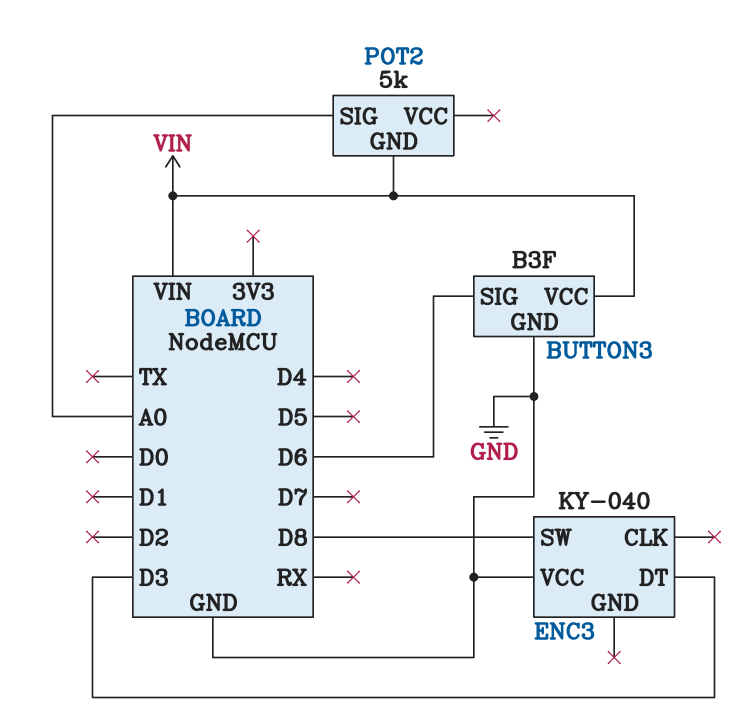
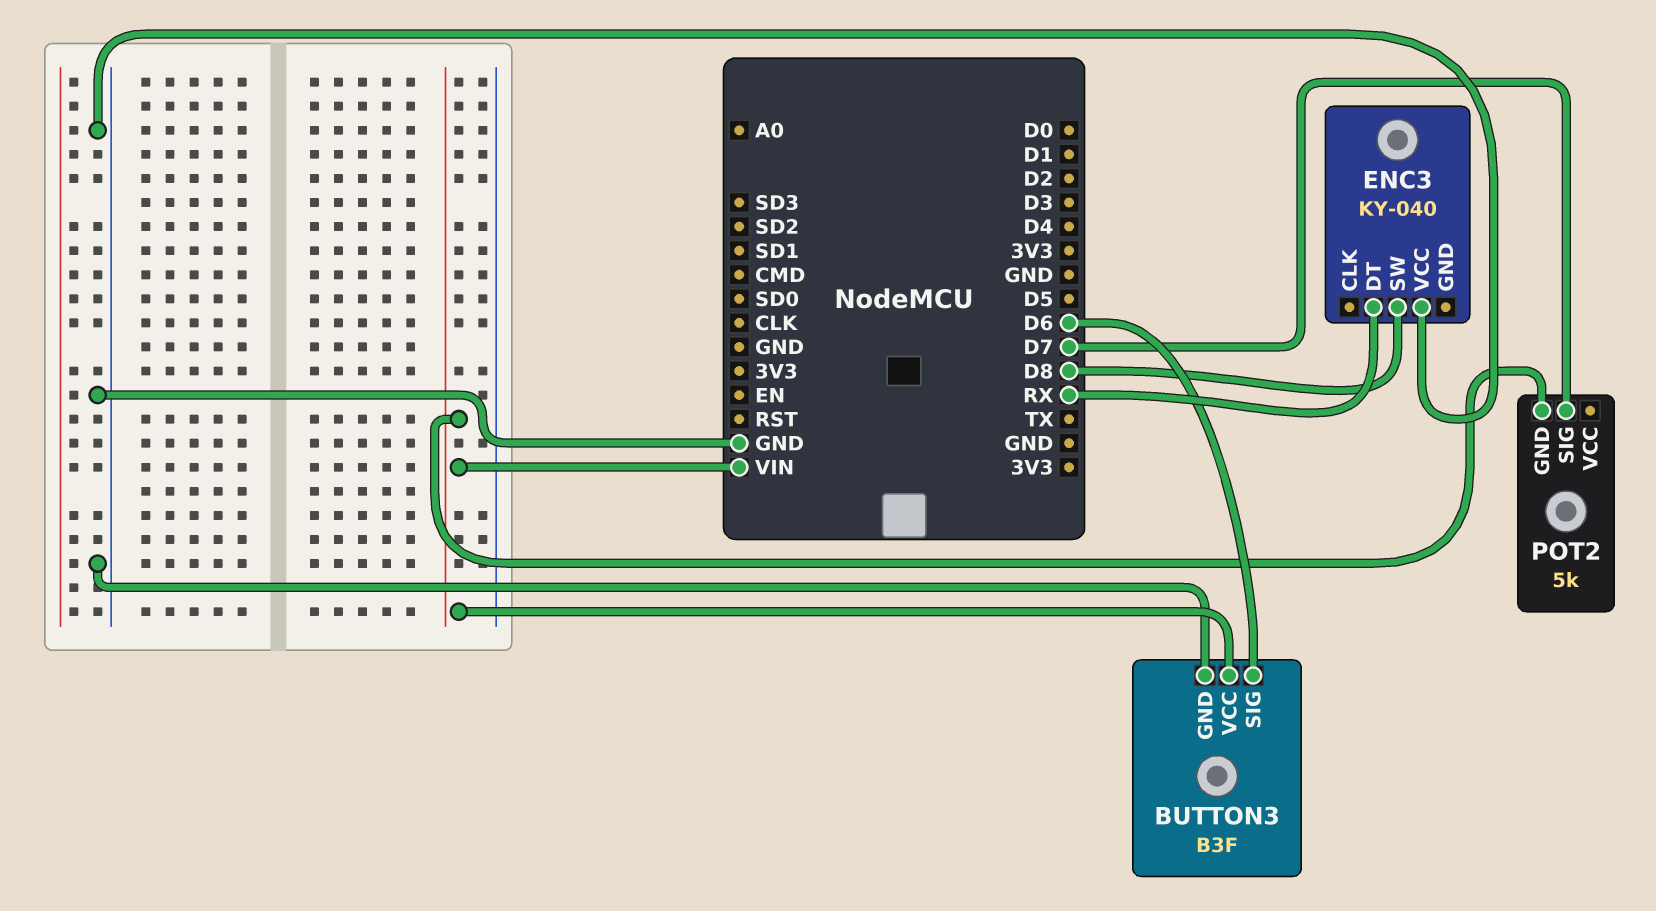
ENC3 pin DT: D3 -> RX
POT2 pin SIG: A0 -> D7

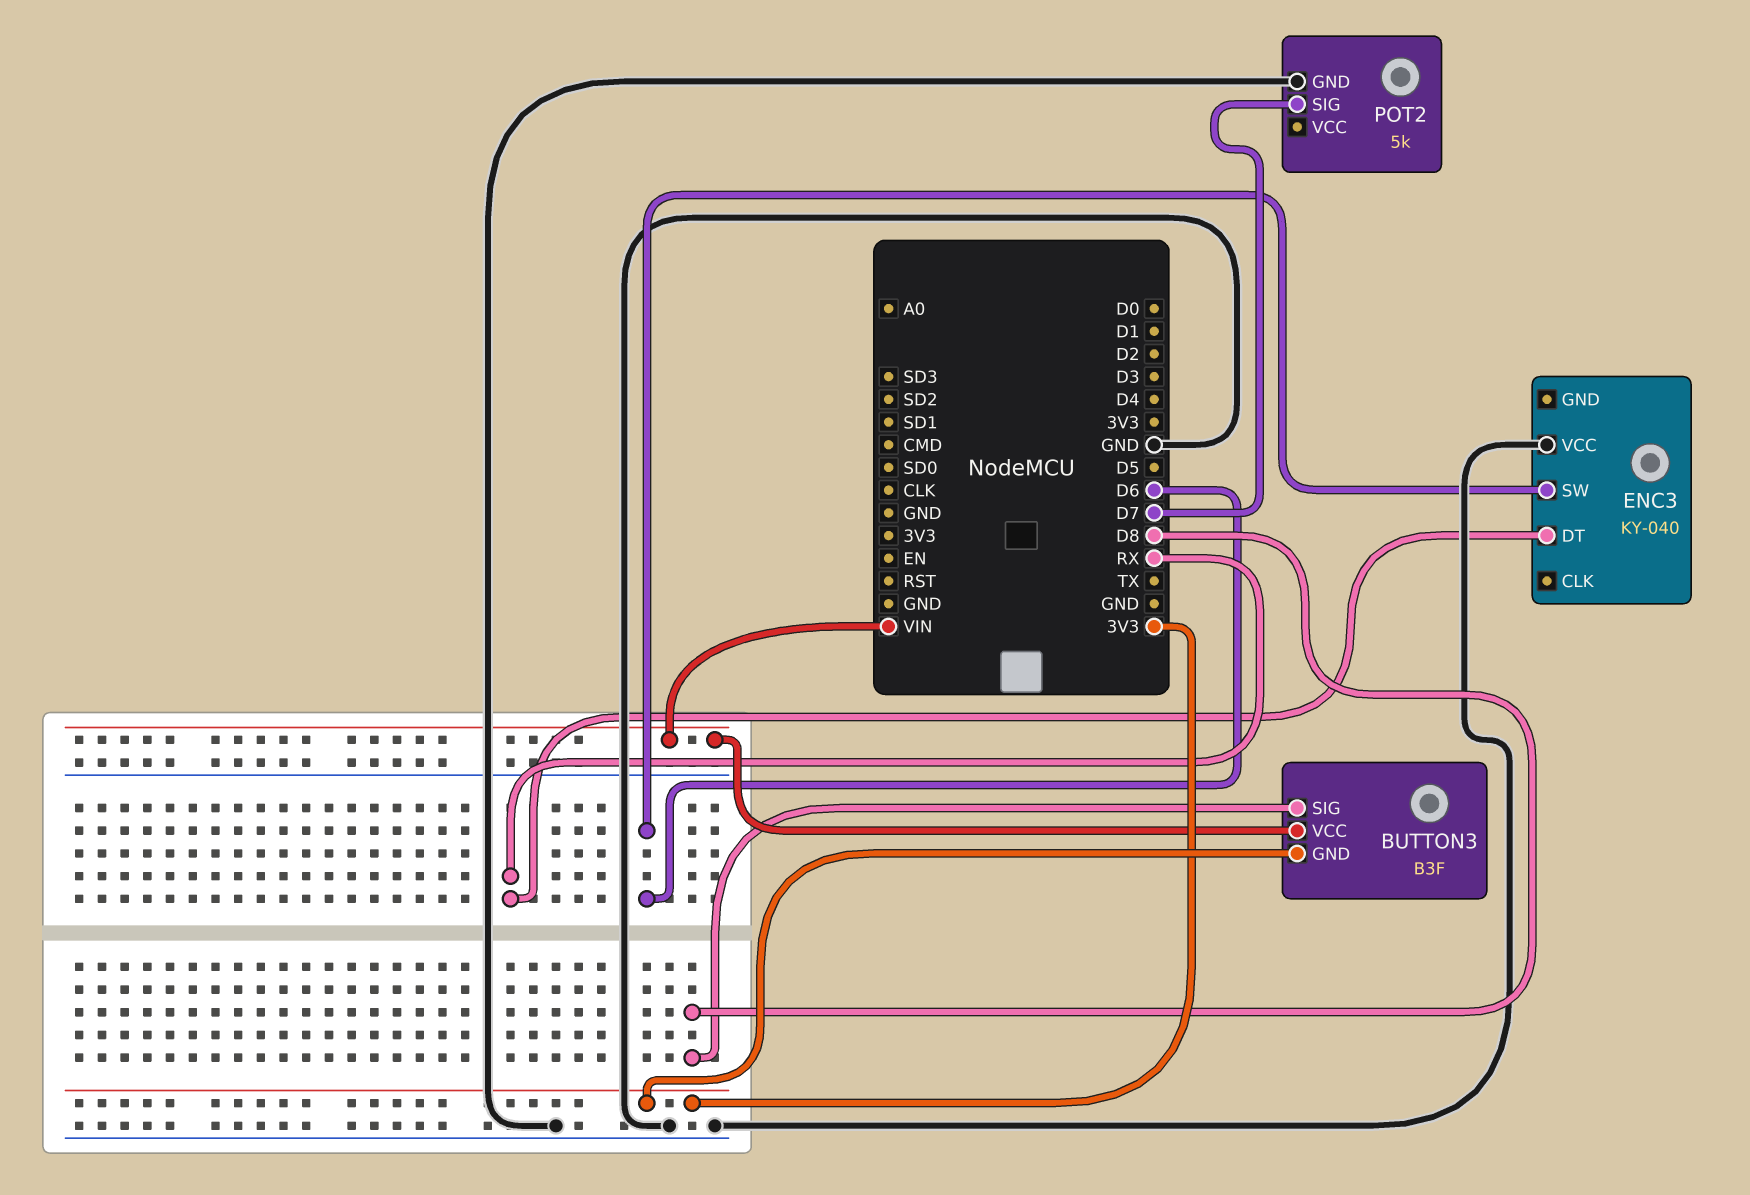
BUTTON3 pin GND: GND -> 3V3
BUTTON3 pin SIG: D6 -> D8
ENC3 pin SW: D8 -> D6
POT2 pin GND: VIN -> GND

